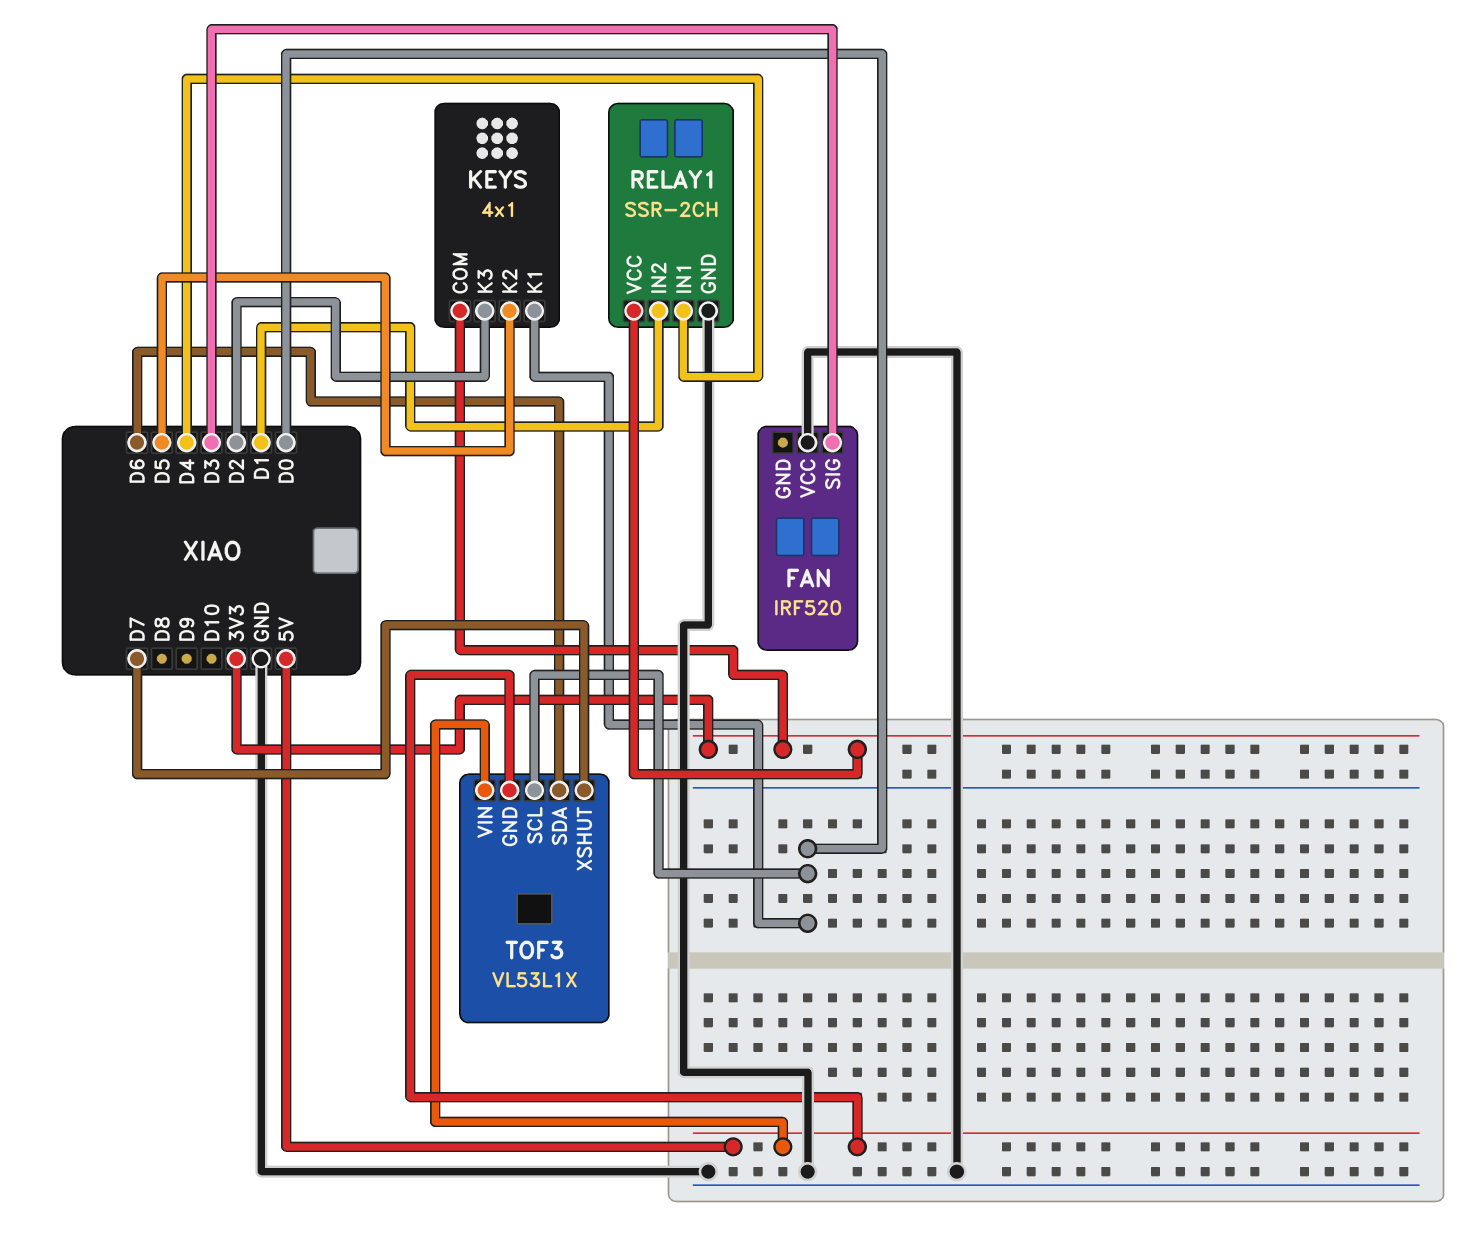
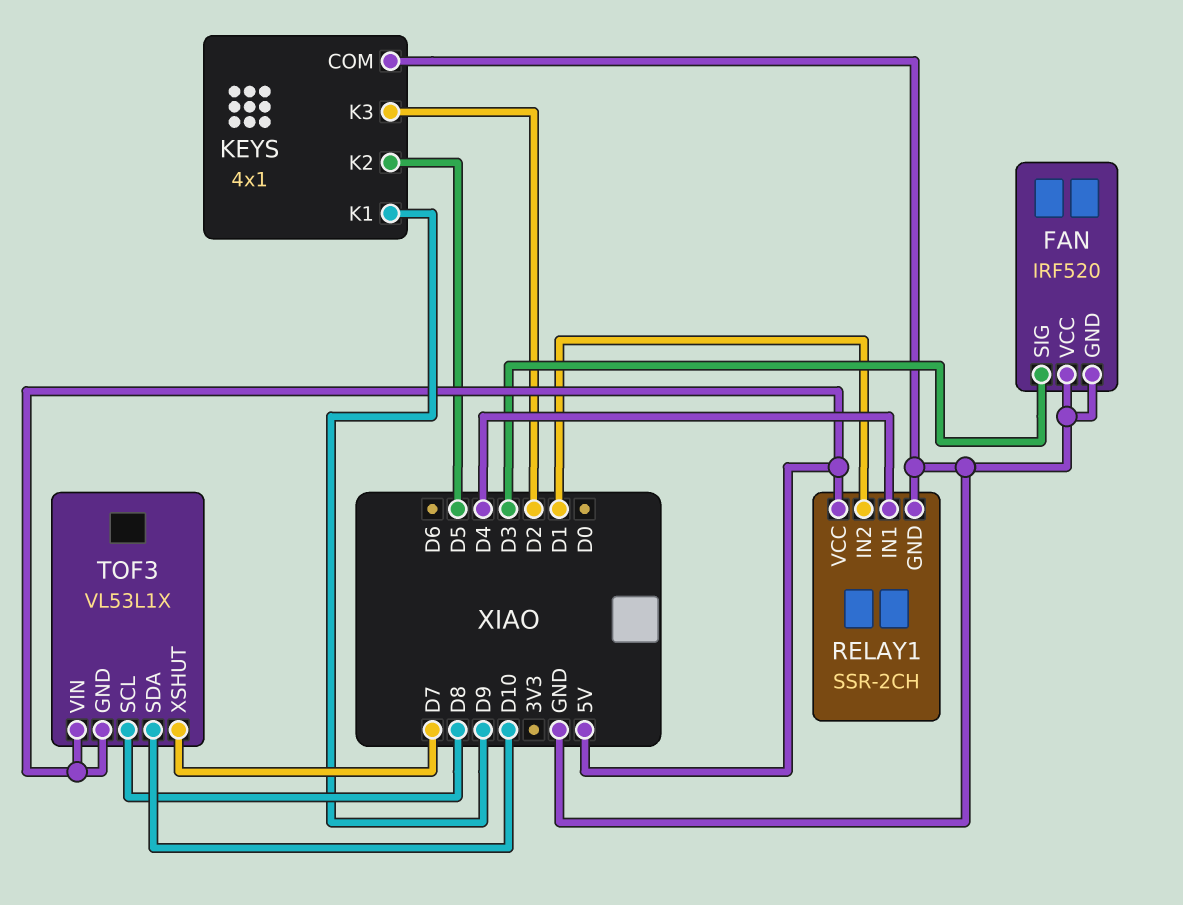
FAN pin GND: none -> GND
KEYS pin COM: 3V3 -> GND
KEYS pin K1: D0 -> D9
RELAY1 pin VCC: 3V3 -> 5V
TOF3 pin SCL: D0 -> D8
TOF3 pin SDA: D6 -> D10

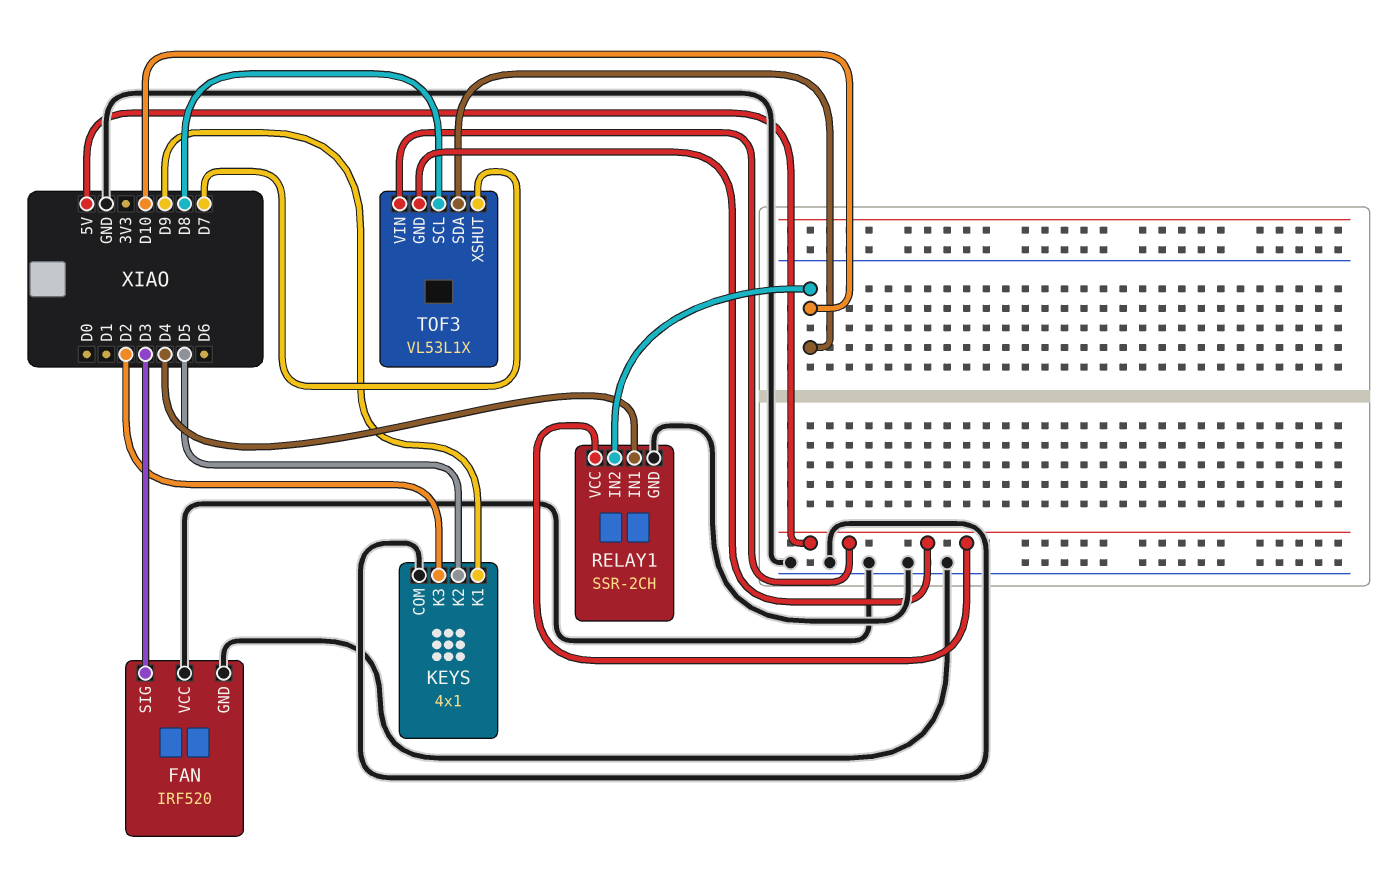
RELAY1 pin IN2: D1 -> D10

